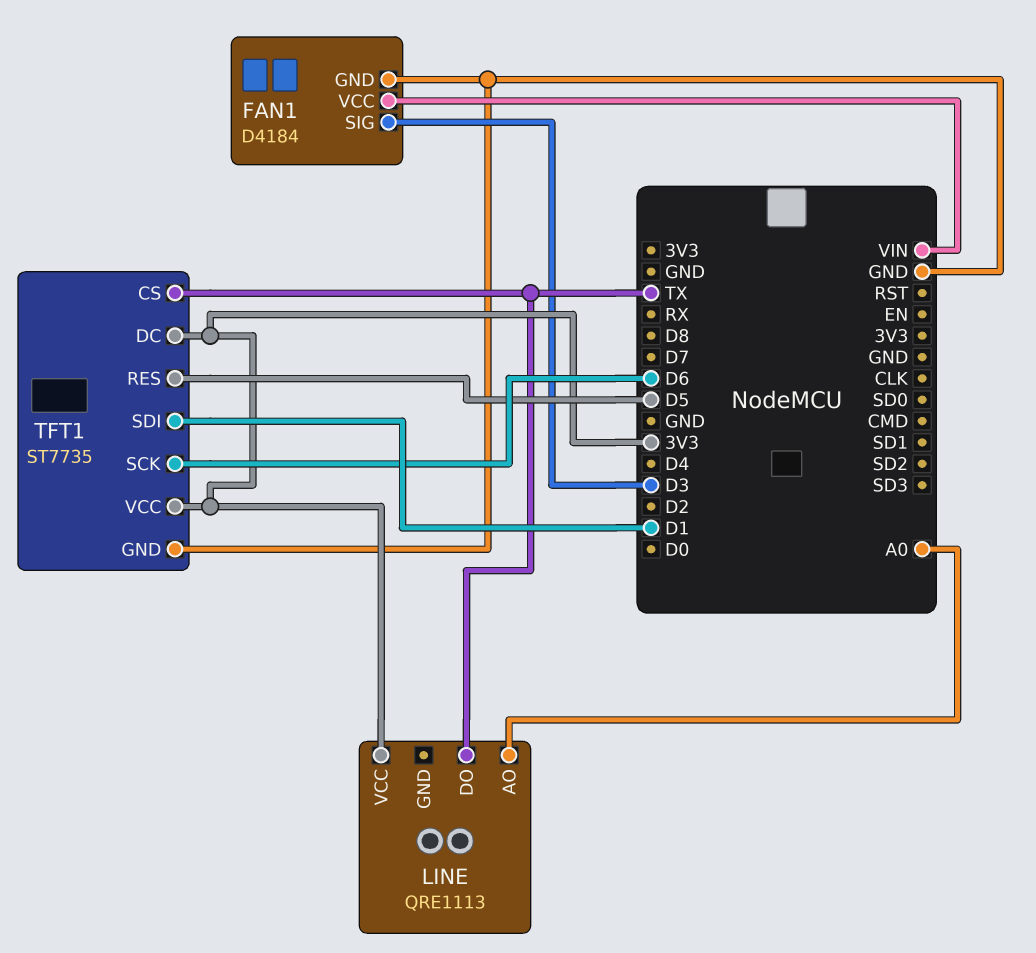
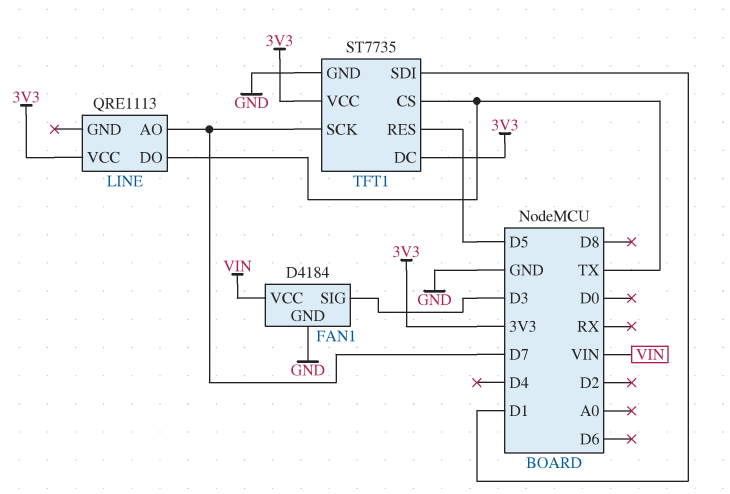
LINE pin AO: A0 -> D7
TFT1 pin SCK: D6 -> D7

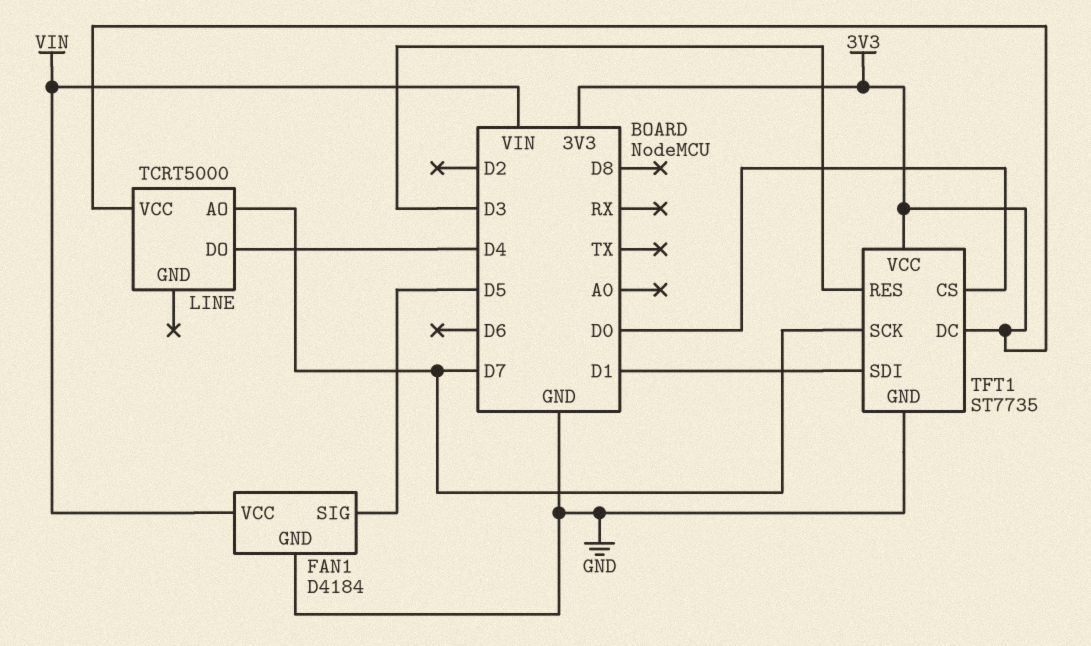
FAN1 pin SIG: D3 -> D5
LINE: QRE1113 -> TCRT5000
LINE pin DO: TX -> D4
TFT1 pin CS: TX -> D0
TFT1 pin RES: D5 -> D3

